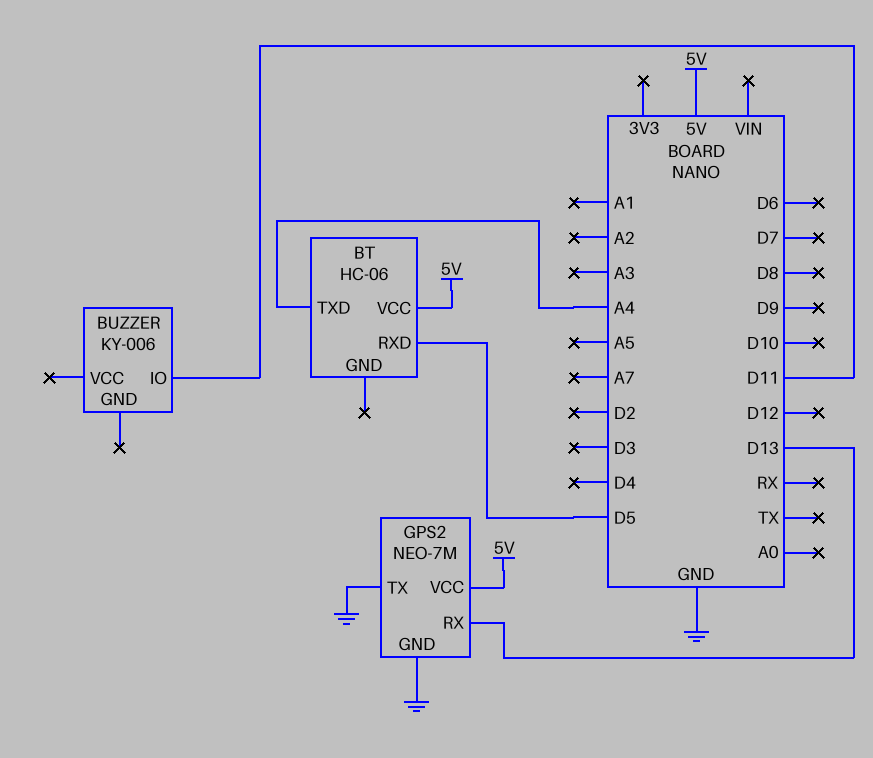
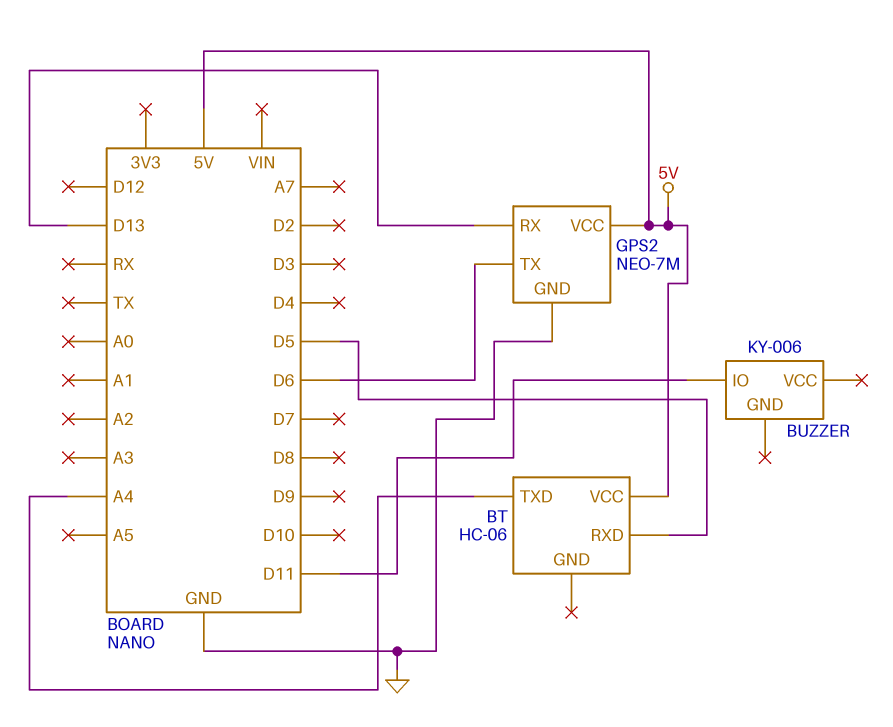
GPS2 pin TX: GND -> D6

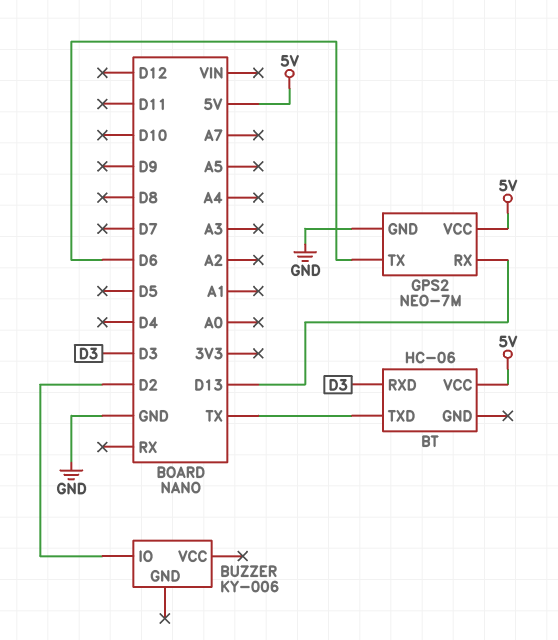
BT pin RXD: D5 -> D3
BT pin TXD: A4 -> TX
BUZZER pin IO: D11 -> D2

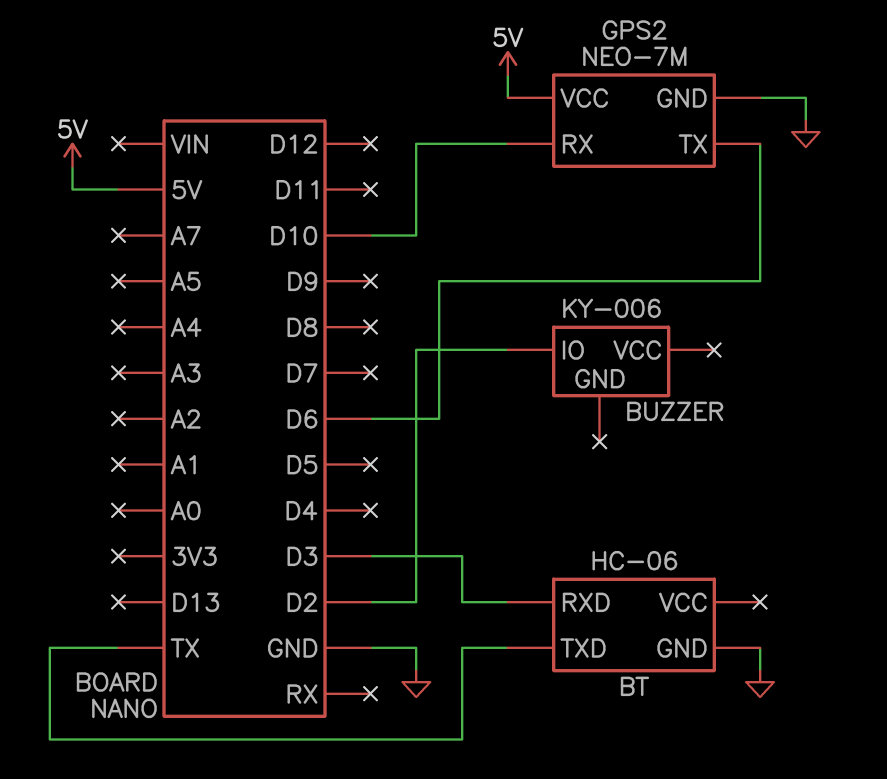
BT pin GND: none -> GND
BT pin VCC: 5V -> none
GPS2 pin RX: D13 -> D10

